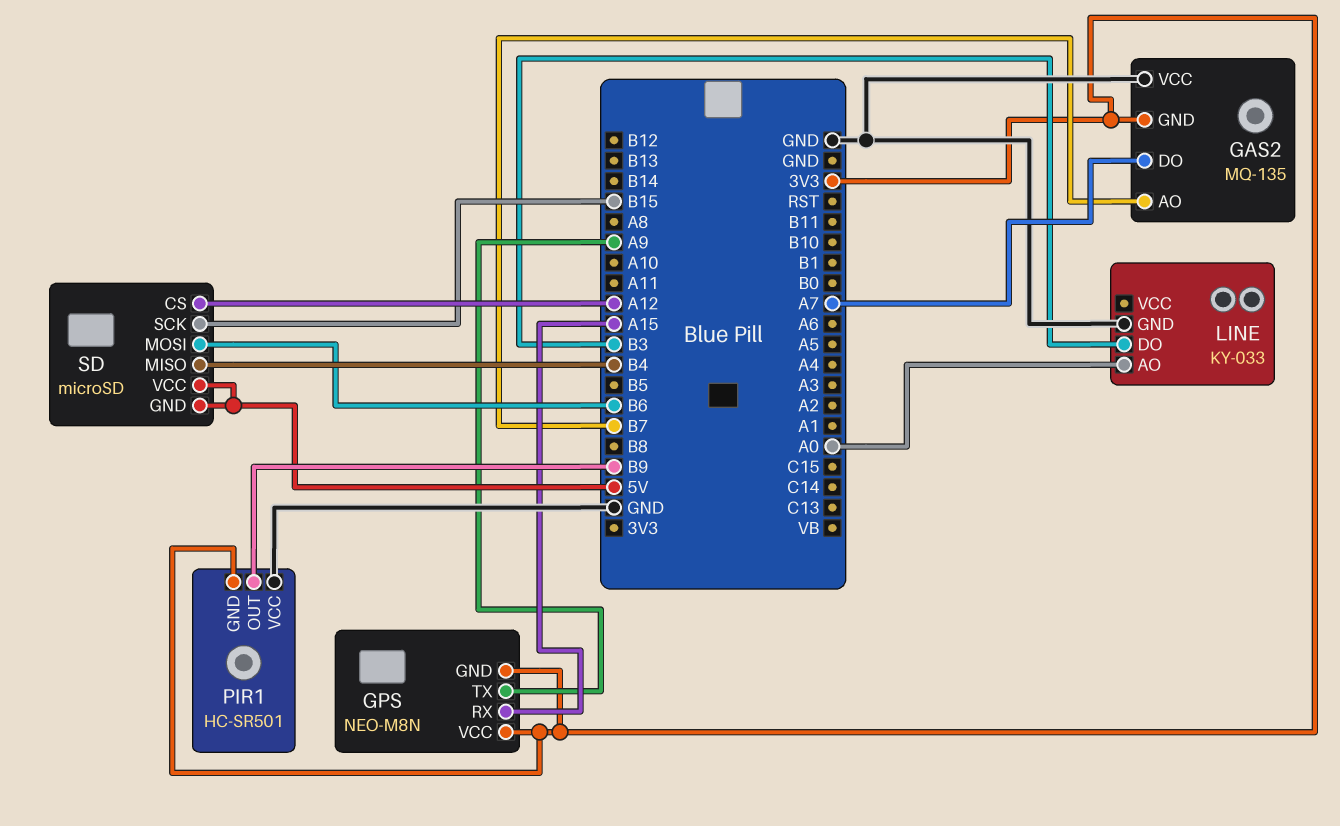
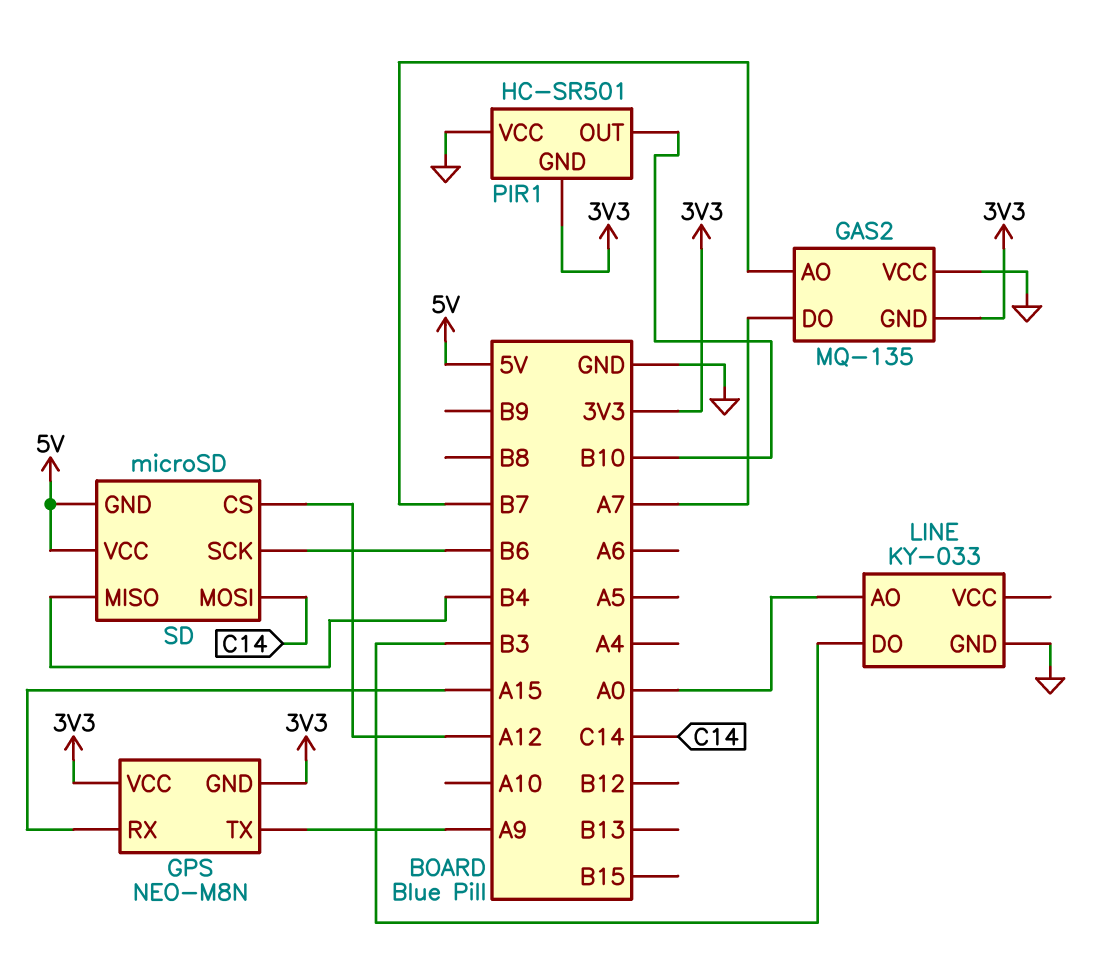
PIR1 pin OUT: B9 -> B10
SD pin MOSI: B6 -> C14
SD pin SCK: B15 -> B6

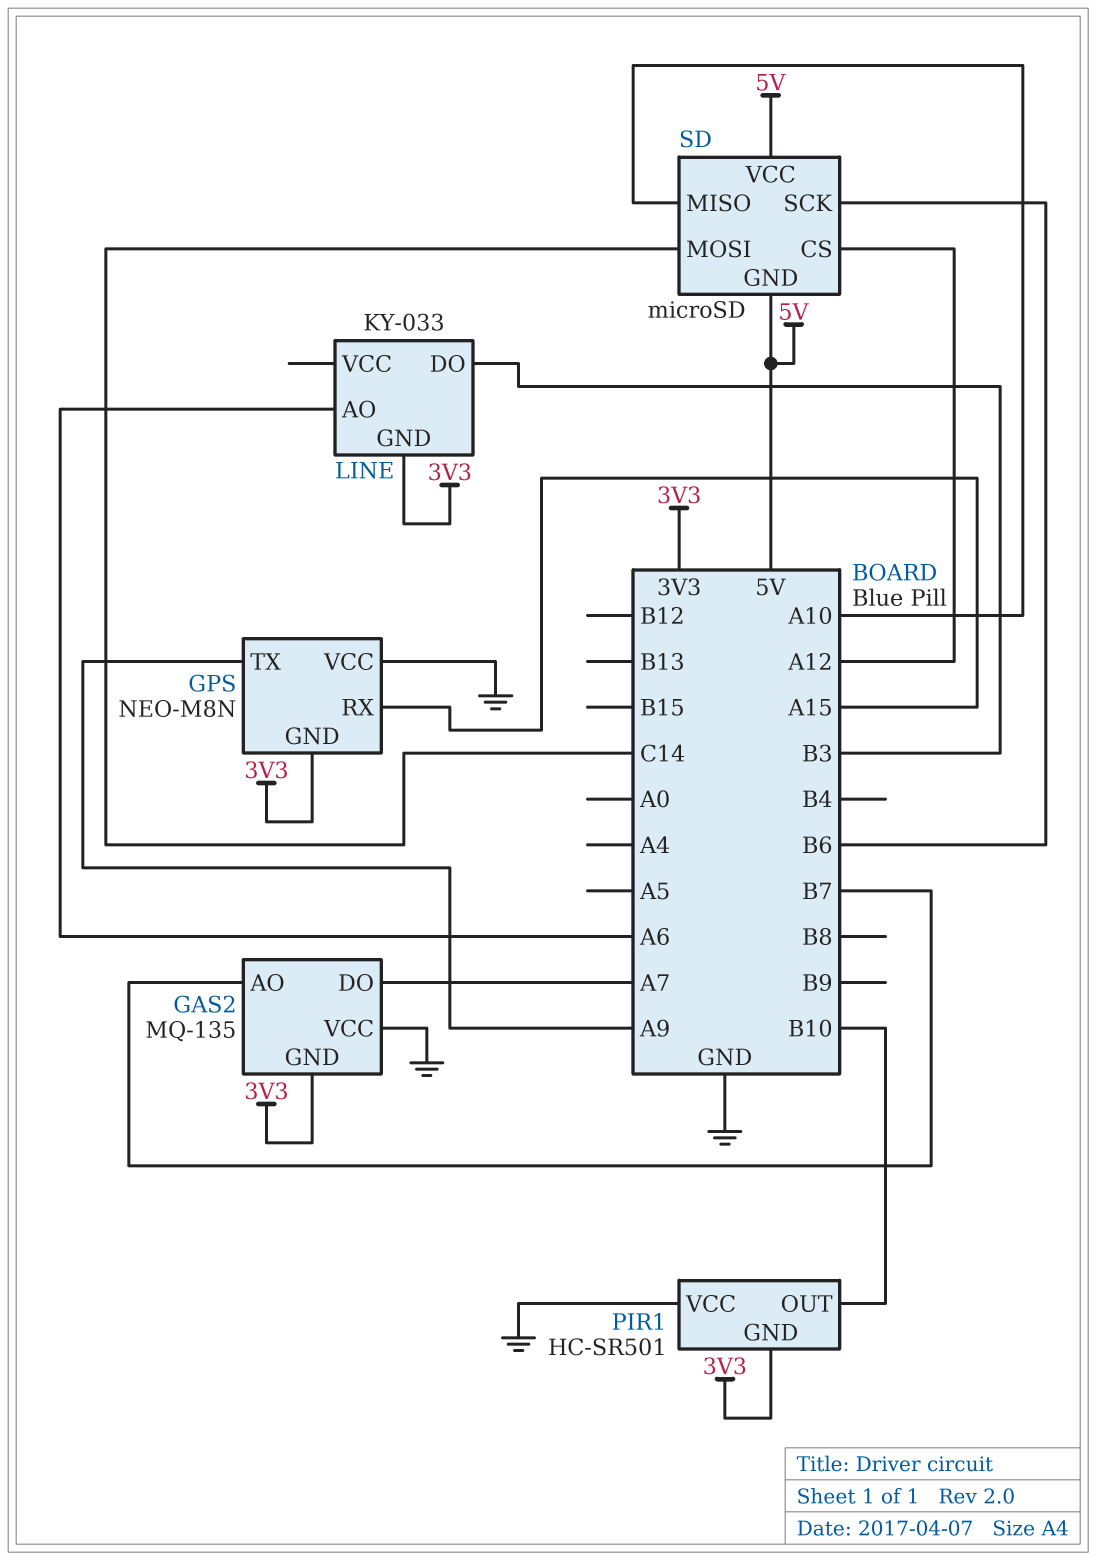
GPS pin VCC: 3V3 -> GND
LINE pin AO: A0 -> A6
LINE pin GND: GND -> 3V3
SD pin MISO: B4 -> A10

